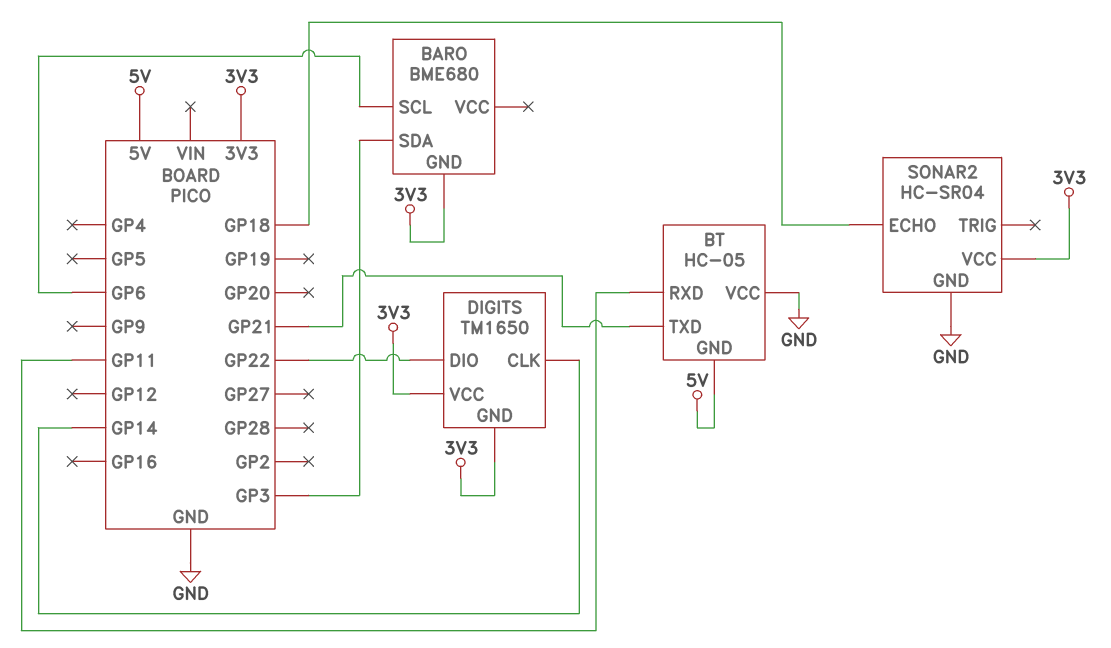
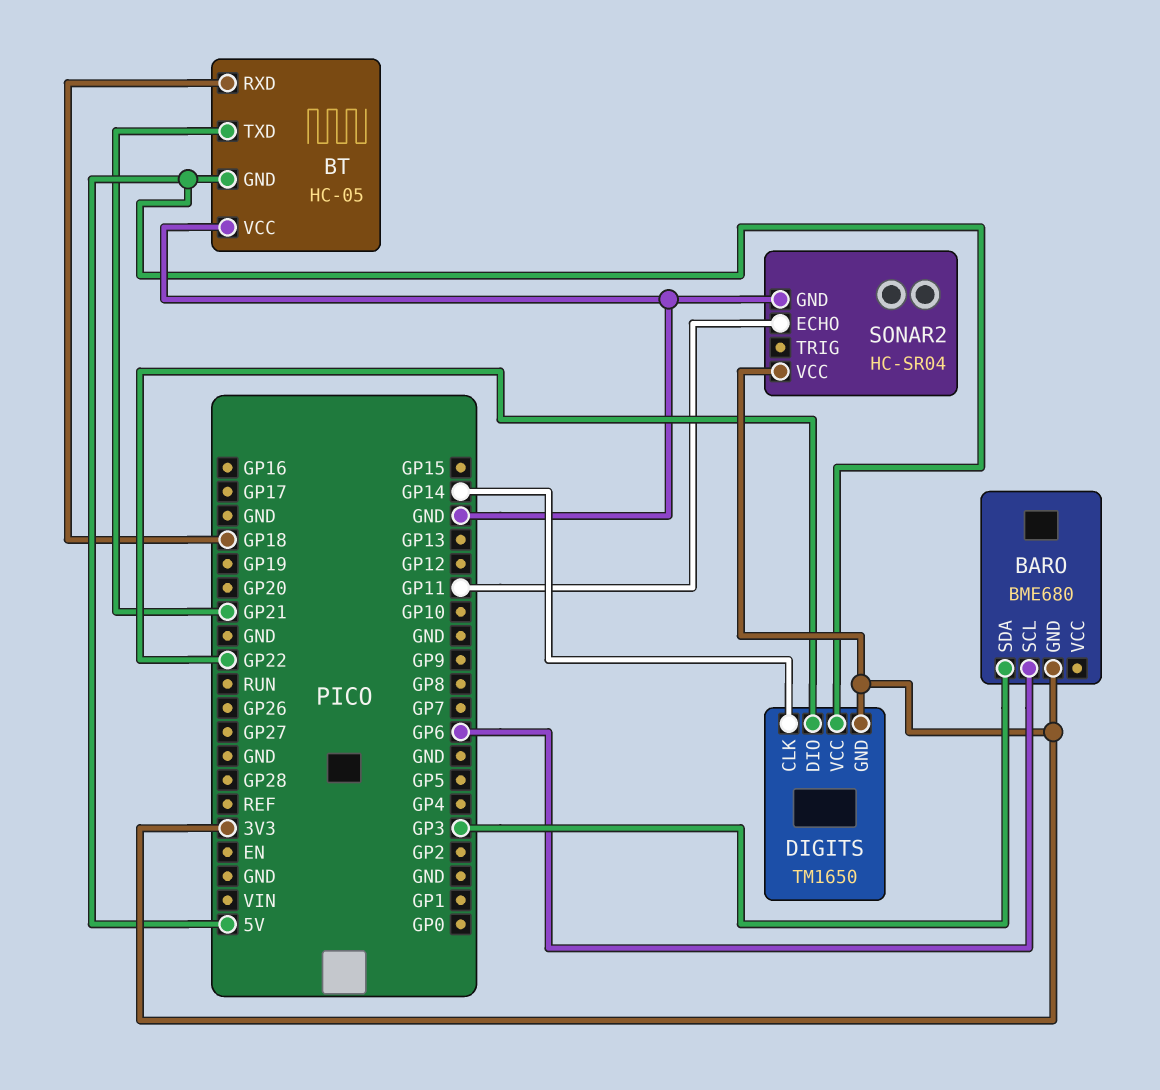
BT pin RXD: GP11 -> GP18
DIGITS pin VCC: 3V3 -> 5V
SONAR2 pin ECHO: GP18 -> GP11

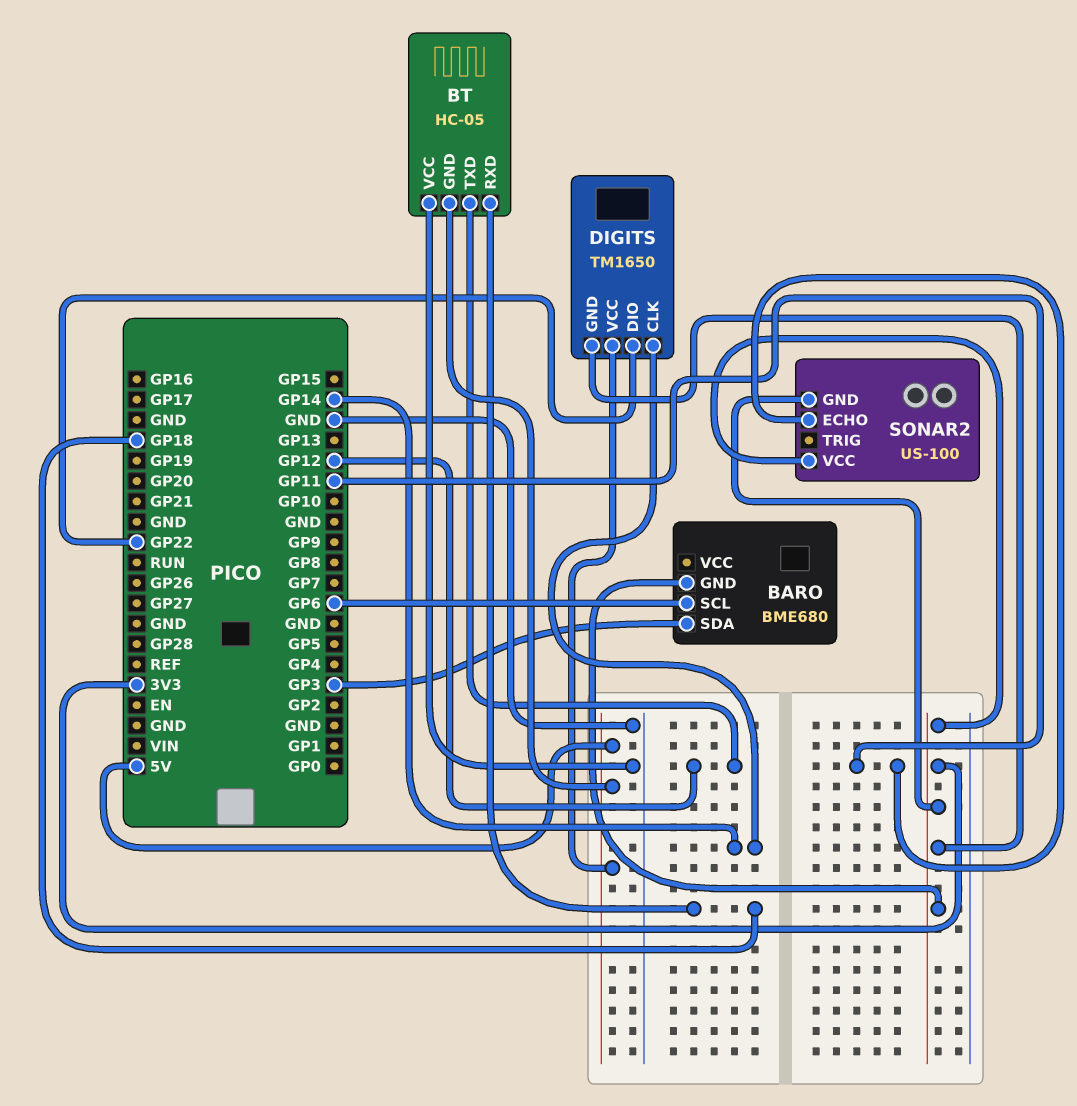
BT pin TXD: GP21 -> GP12
SONAR2: HC-SR04 -> US-100
SONAR2 pin GND: GND -> 3V3

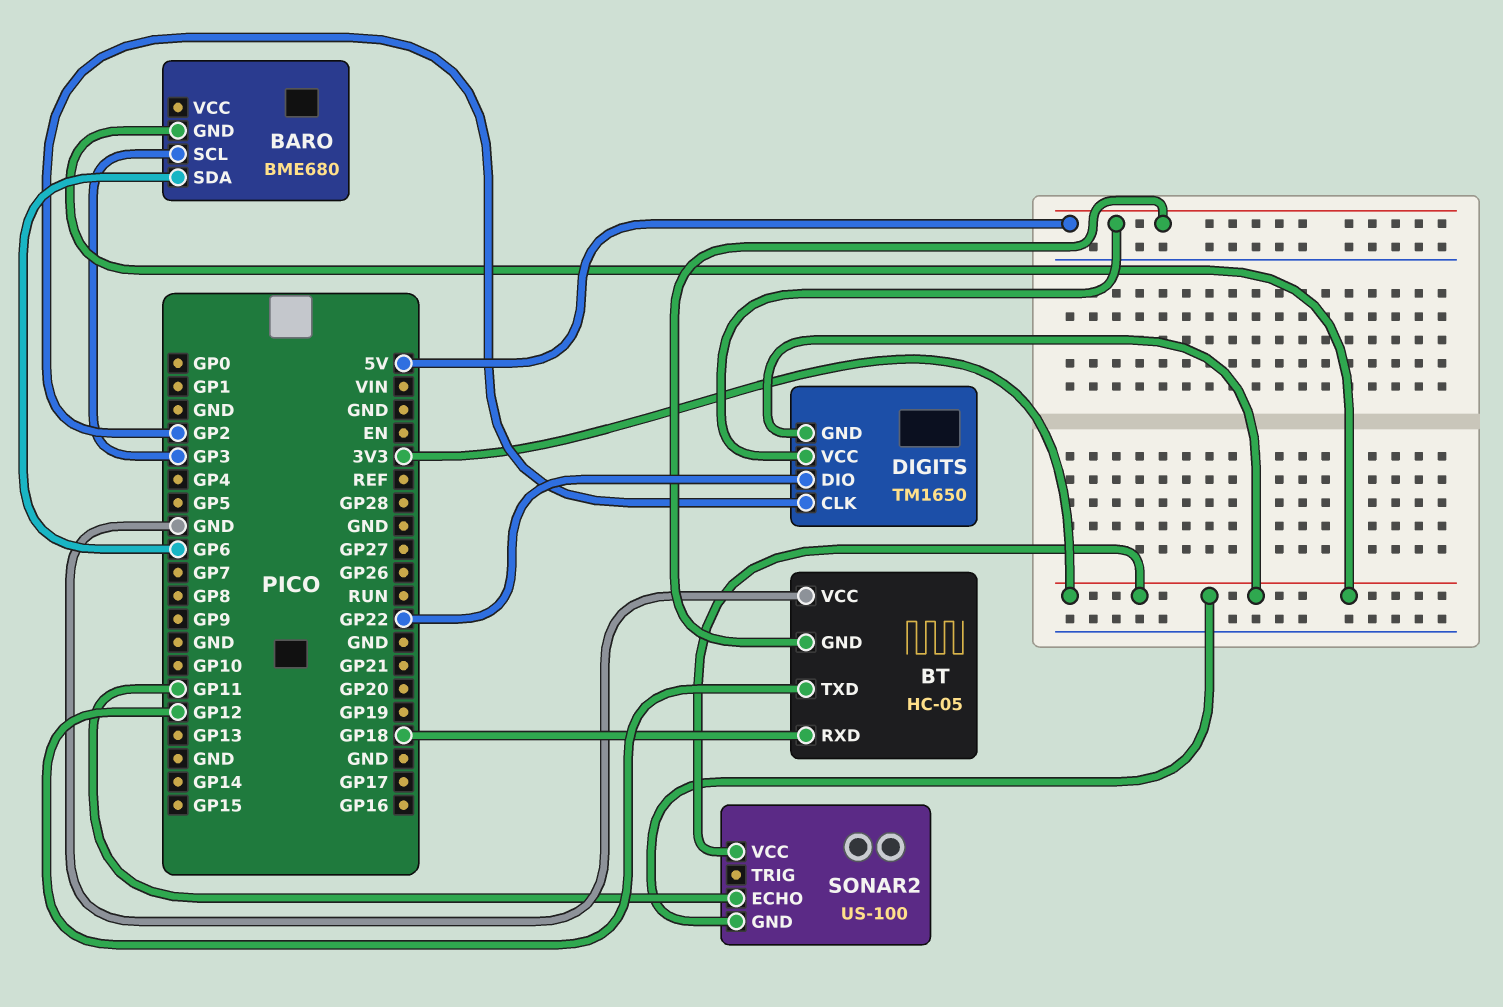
BARO pin SCL: GP6 -> GP3
BARO pin SDA: GP3 -> GP6
DIGITS pin CLK: GP14 -> GP2

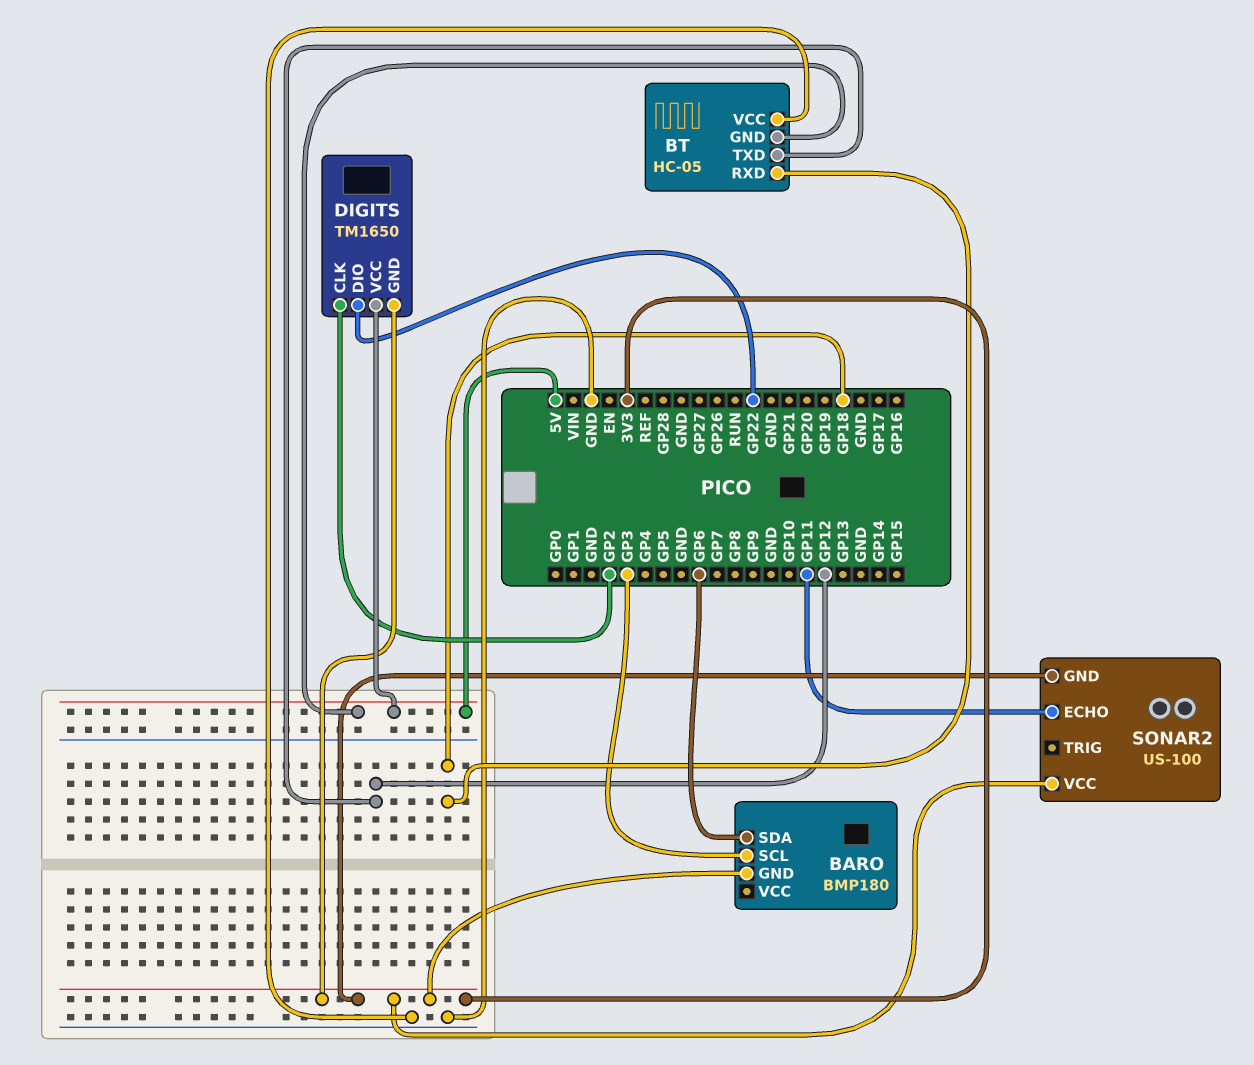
BARO: BME680 -> BMP180

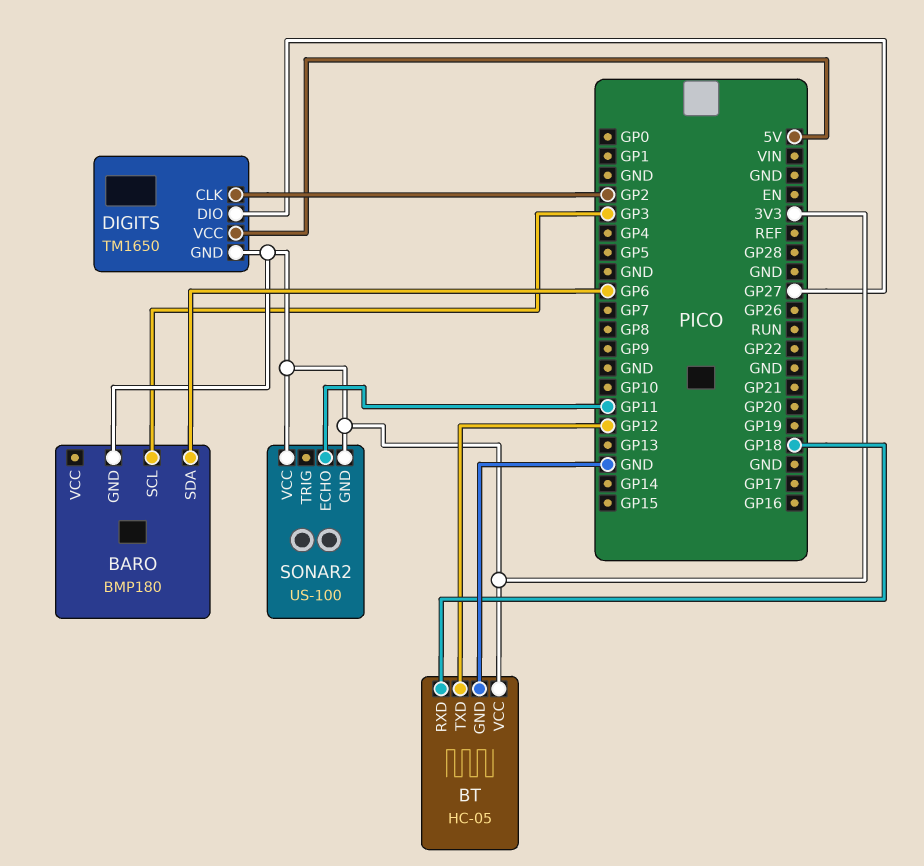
BT pin GND: 5V -> GND
BT pin VCC: GND -> 3V3
DIGITS pin DIO: GP22 -> GP27

